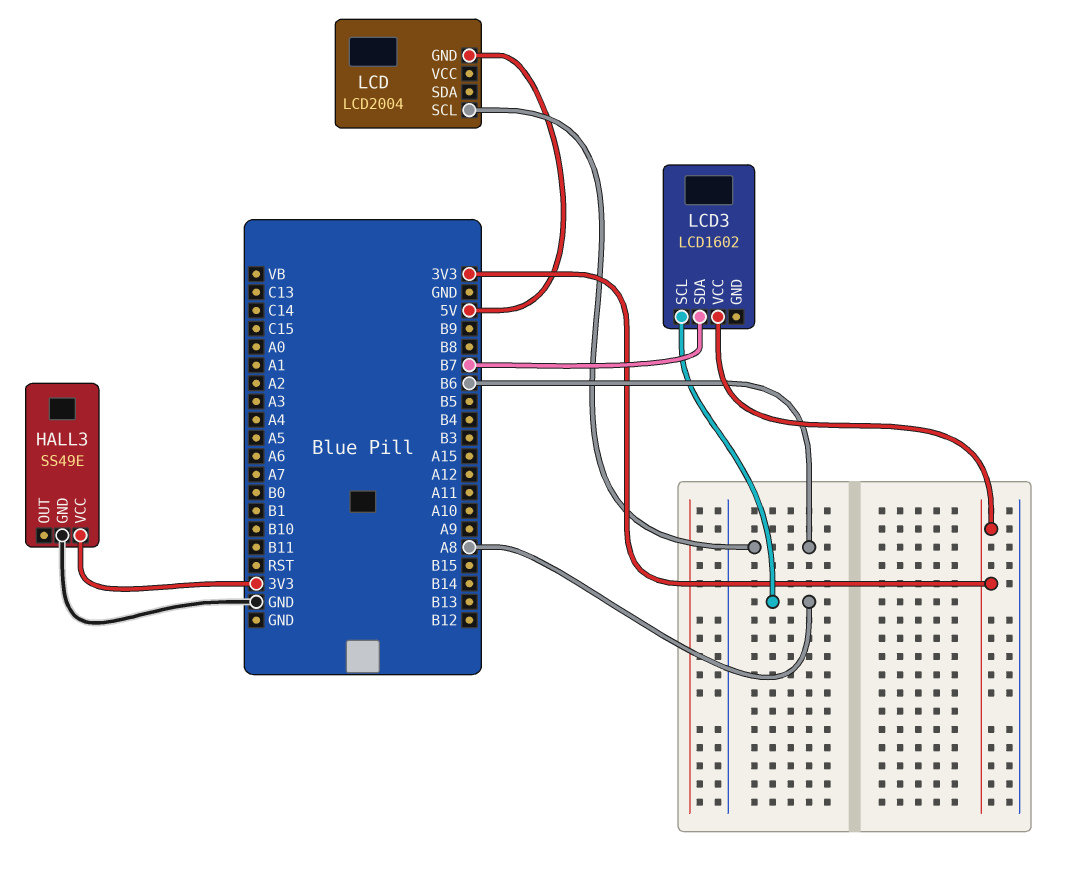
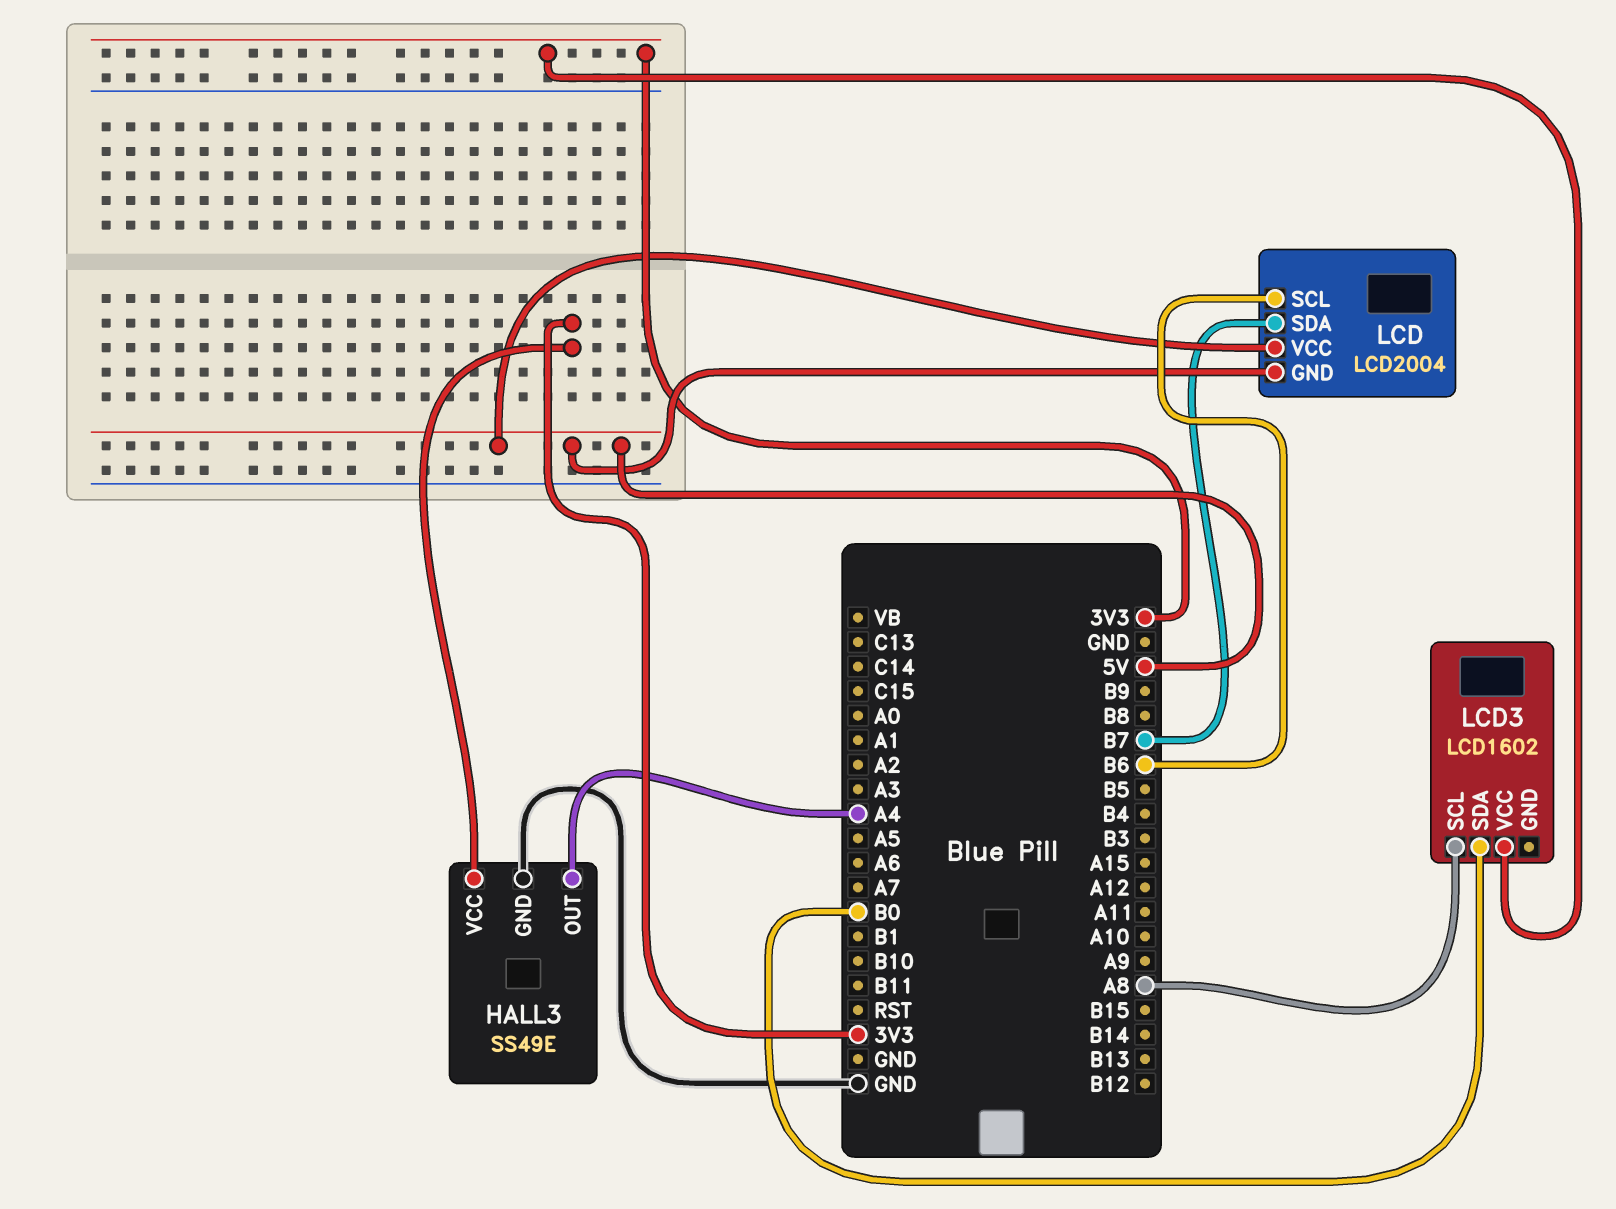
HALL3 pin OUT: none -> A4
LCD pin SDA: none -> B7
LCD pin VCC: none -> 5V
LCD3 pin SDA: B7 -> B0

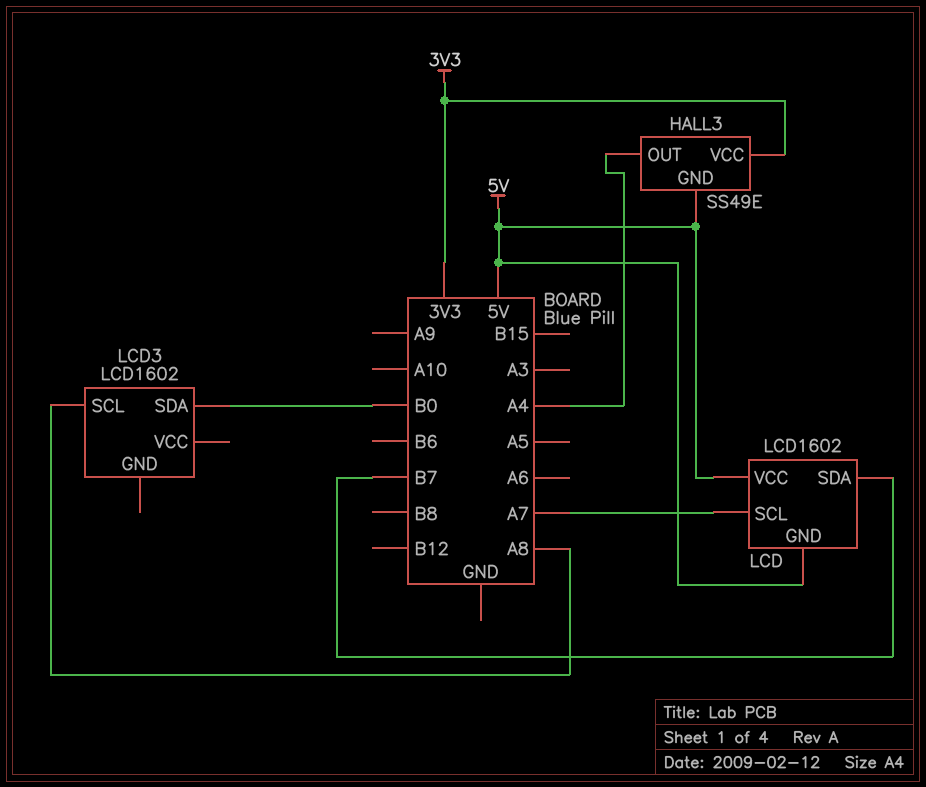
HALL3 pin GND: GND -> 5V
LCD: LCD2004 -> LCD1602
LCD pin SCL: B6 -> A7
LCD3 pin VCC: 3V3 -> none

